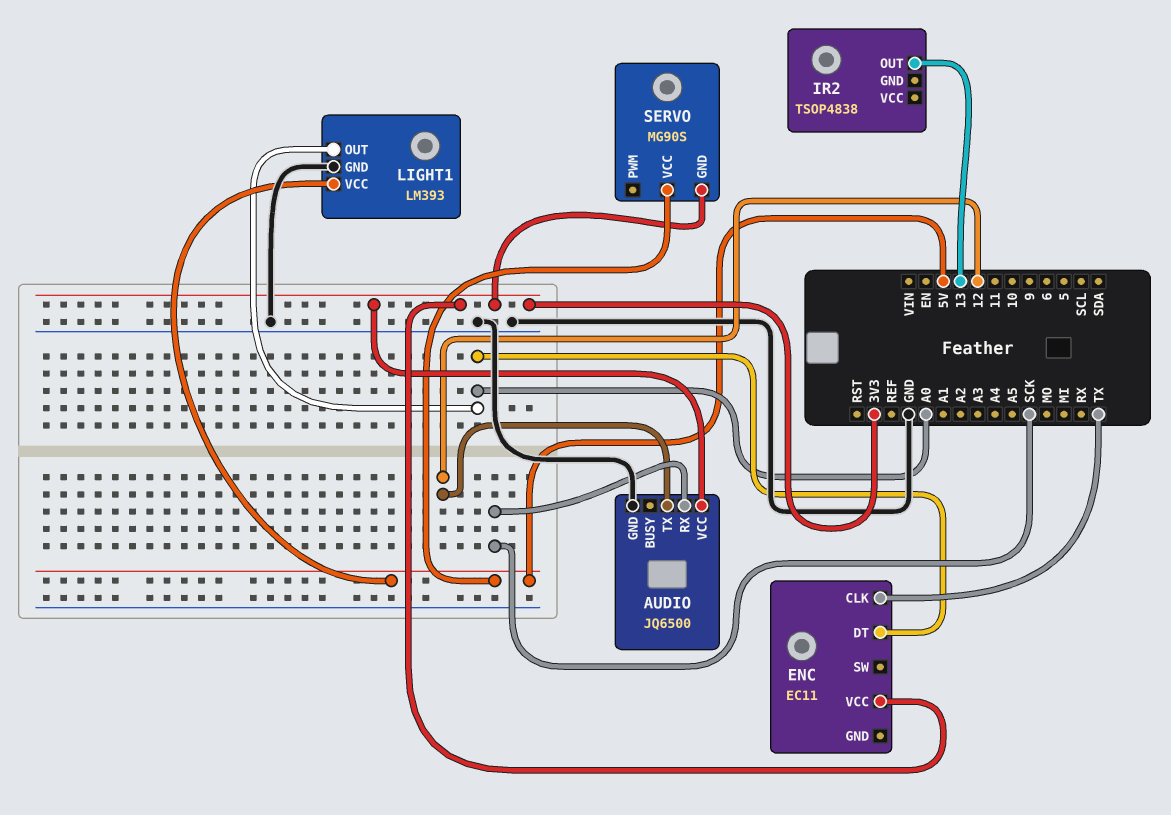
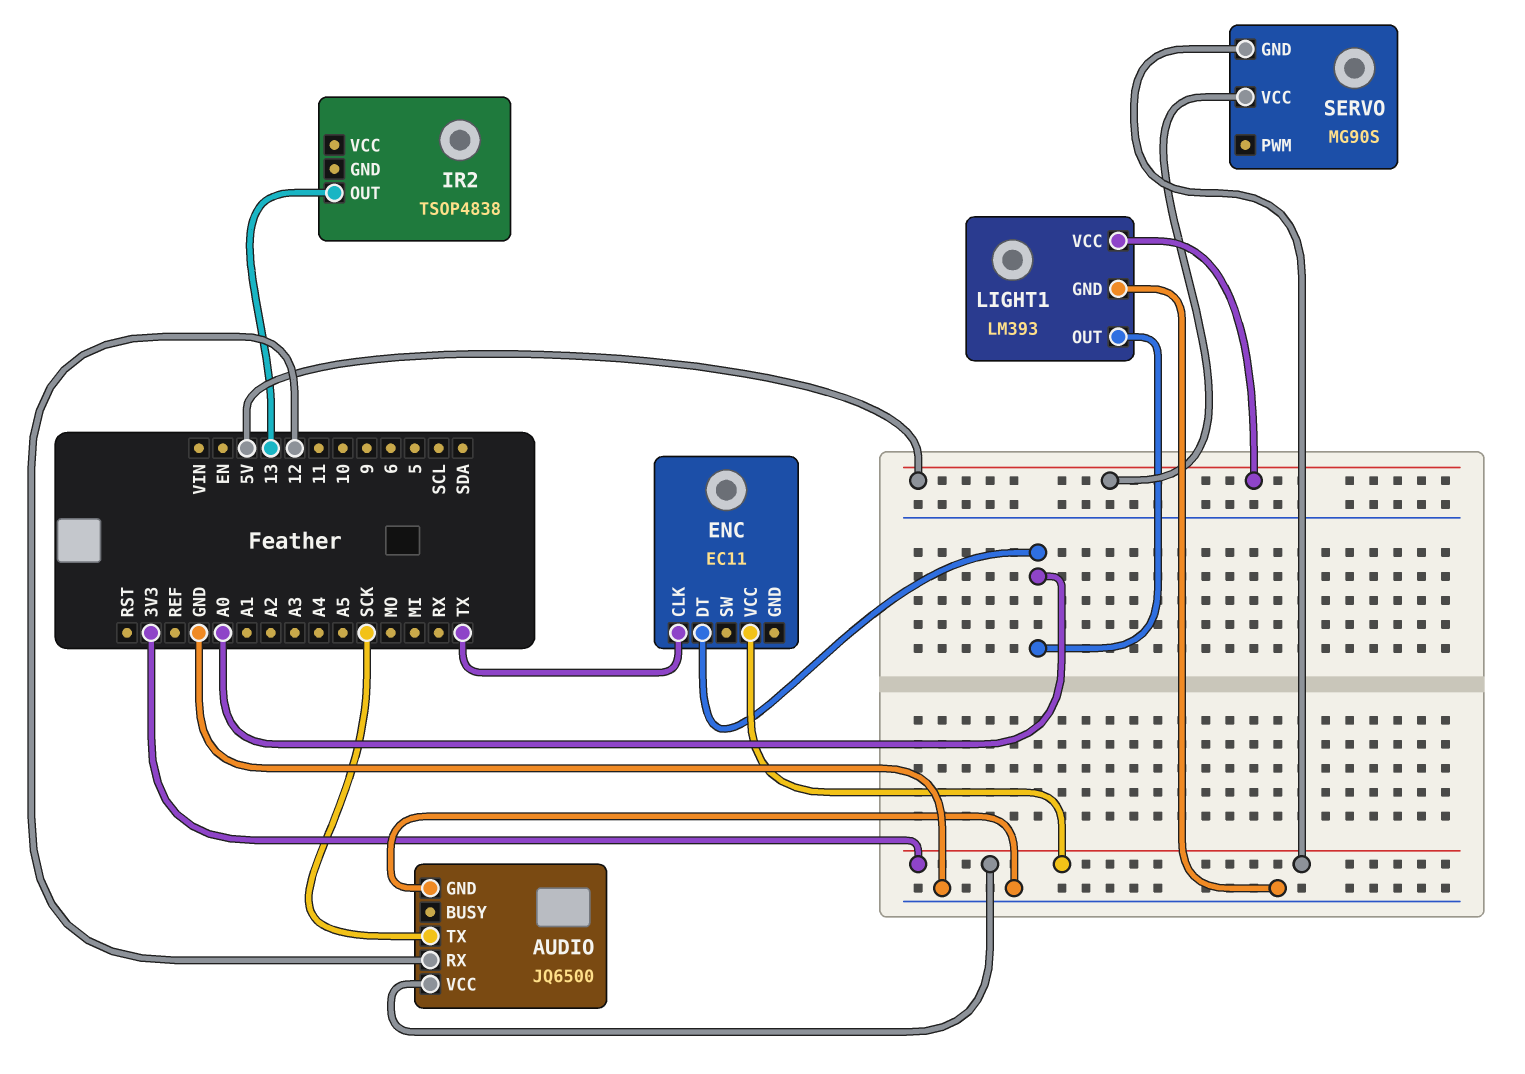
AUDIO pin RX: SCK -> 12
AUDIO pin TX: 12 -> SCK

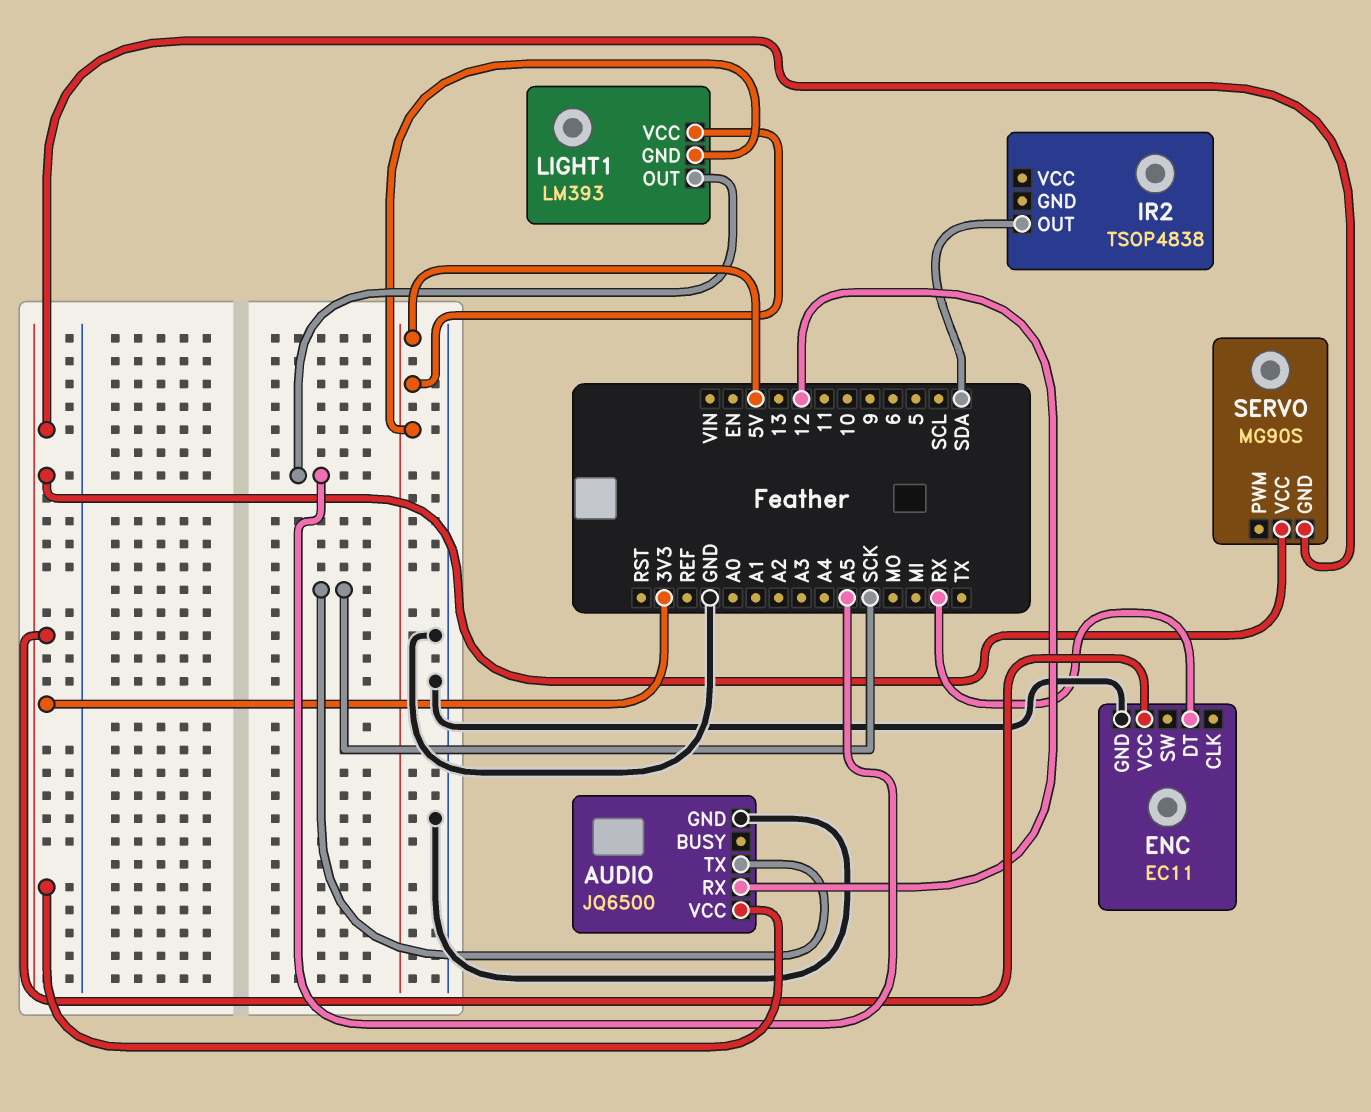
ENC pin CLK: TX -> none
ENC pin DT: A0 -> RX
ENC pin GND: none -> GND
IR2 pin OUT: 13 -> SDA
LIGHT1 pin GND: GND -> 5V
LIGHT1 pin OUT: A0 -> A5
SERVO pin VCC: 5V -> 3V3

